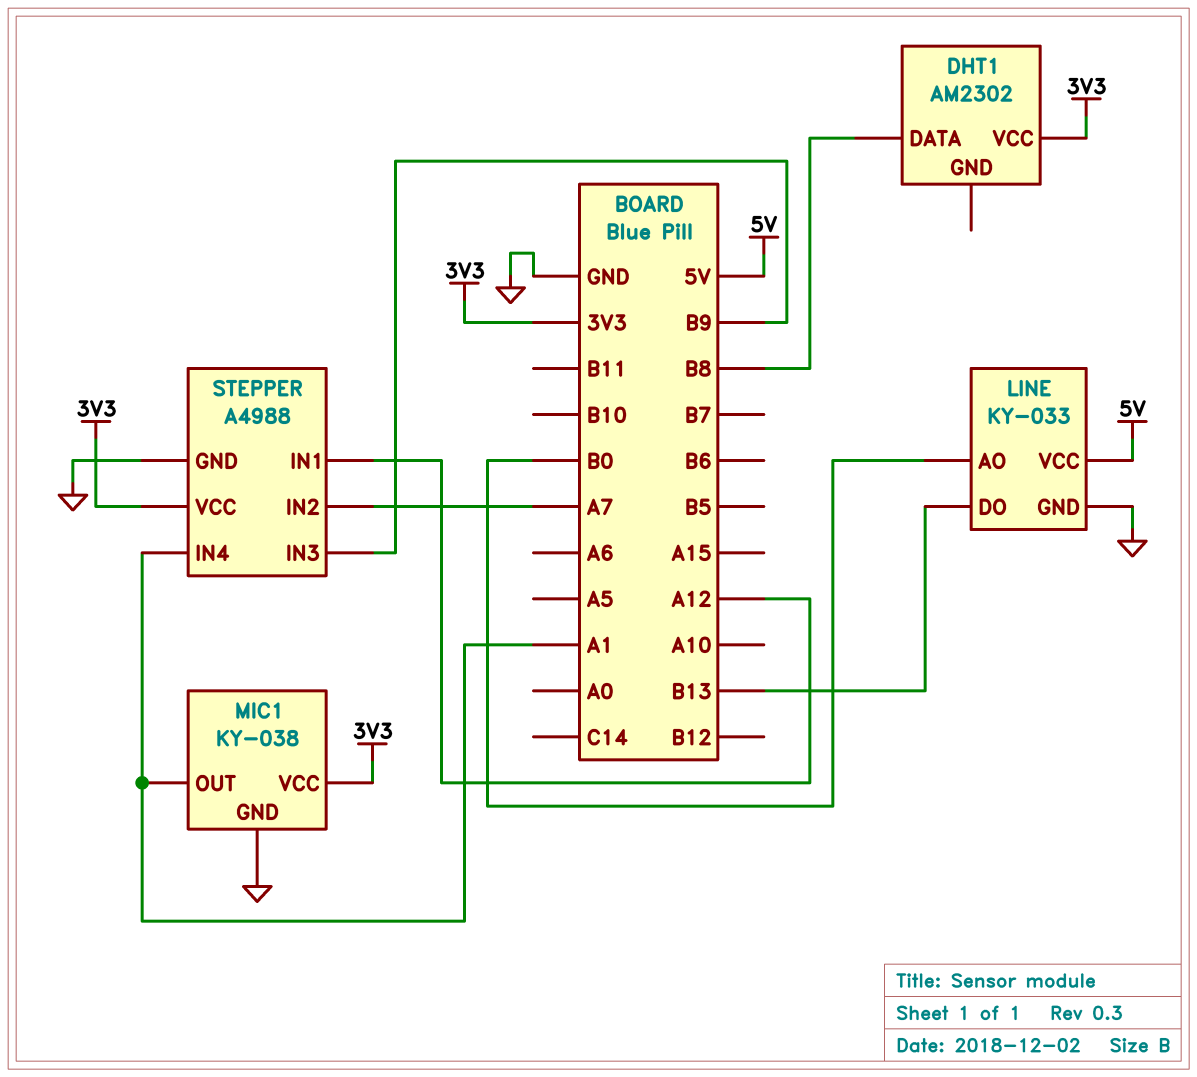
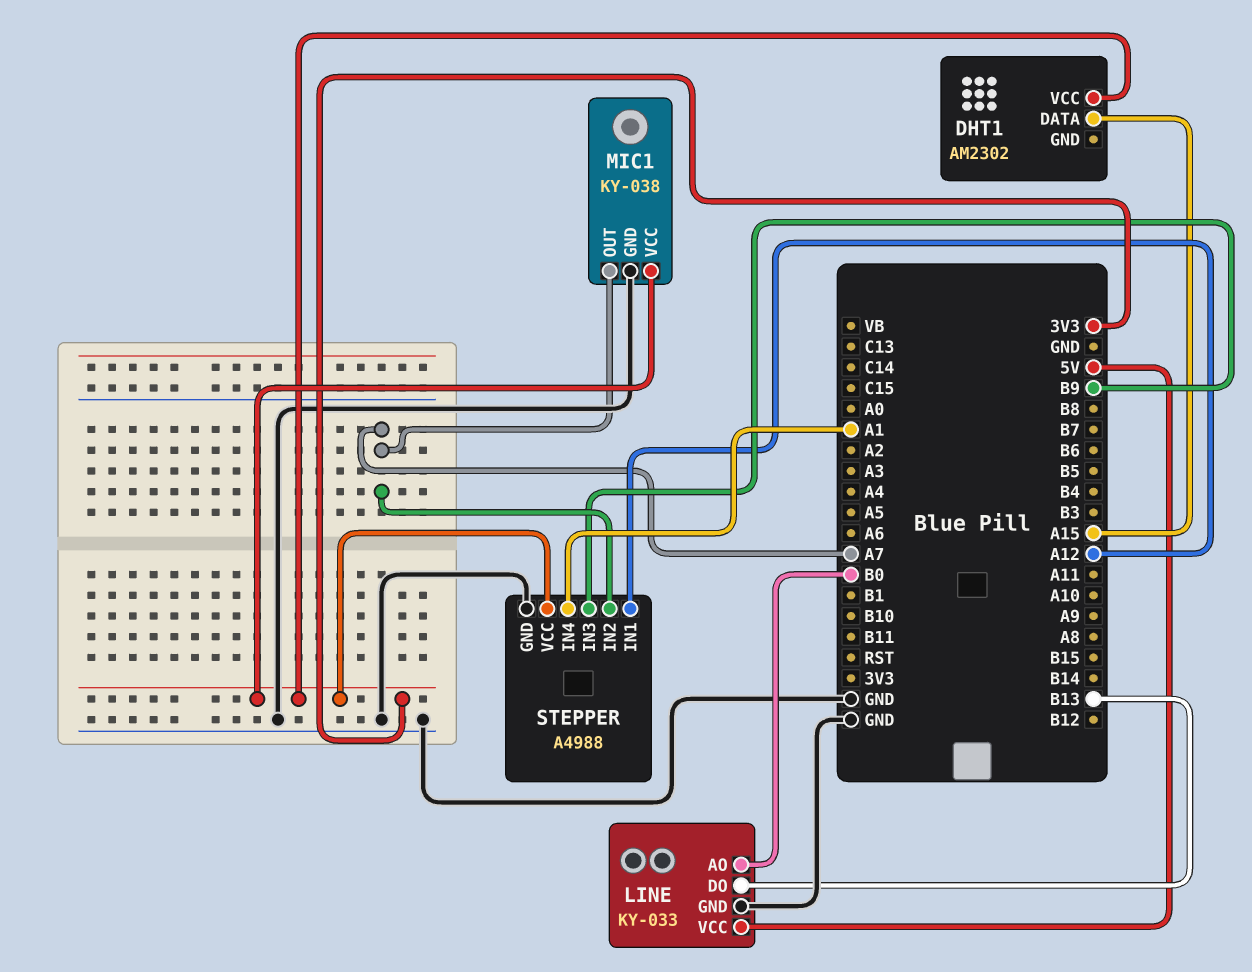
DHT1 pin DATA: B8 -> A15
MIC1 pin OUT: A1 -> A7

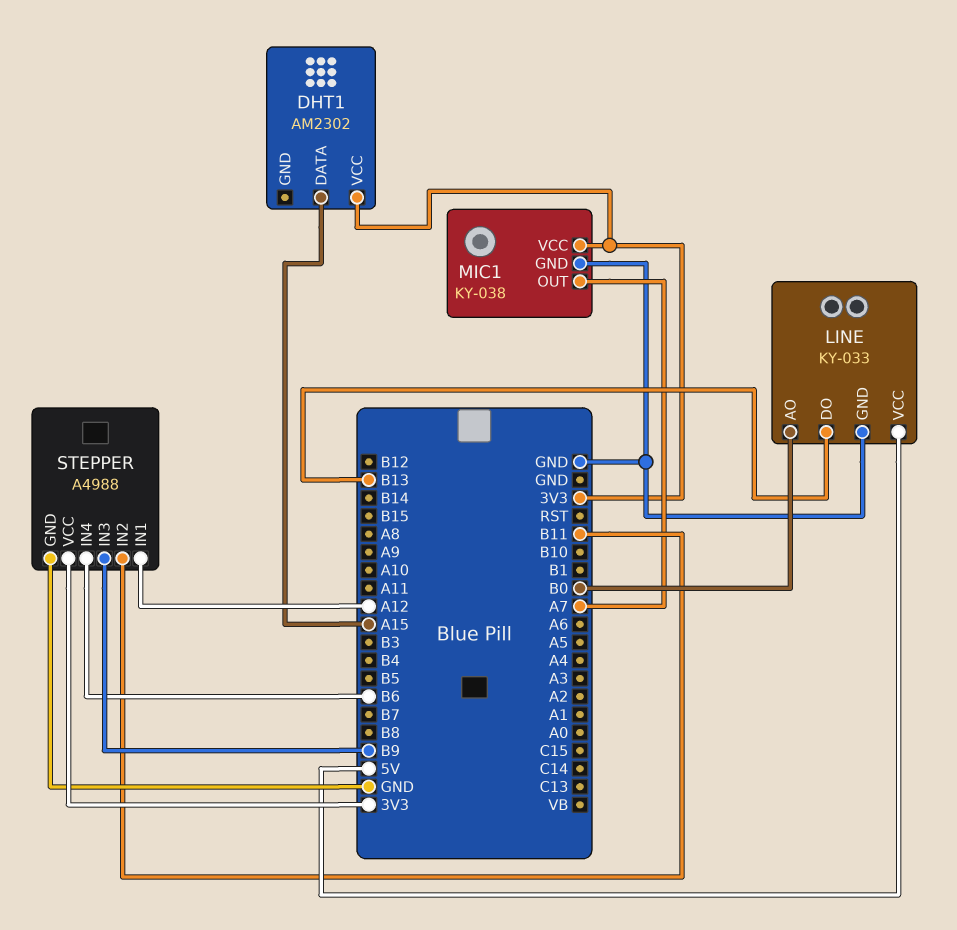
STEPPER pin IN2: A7 -> B11
STEPPER pin IN4: A1 -> B6

